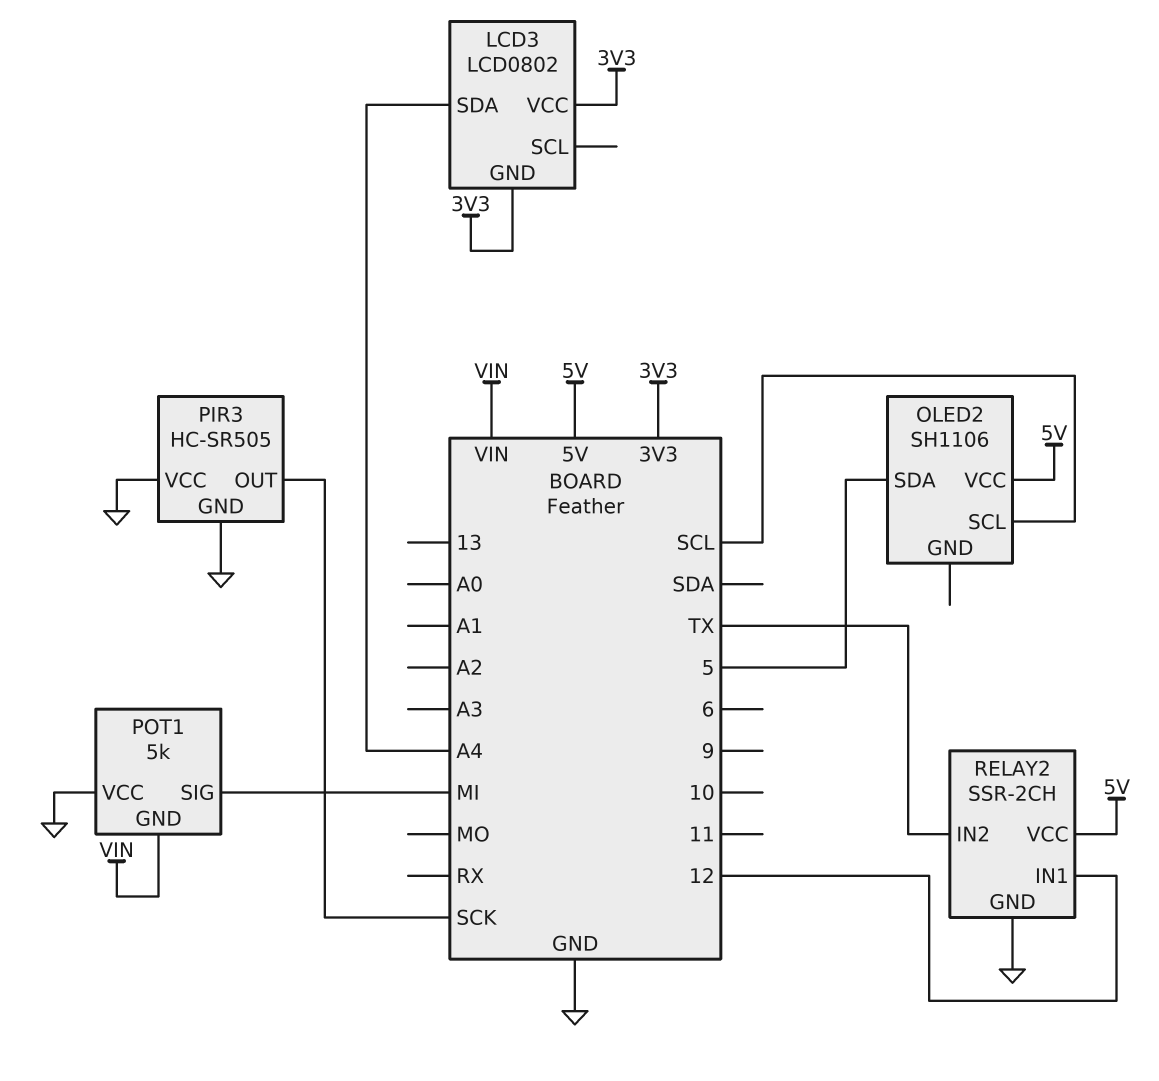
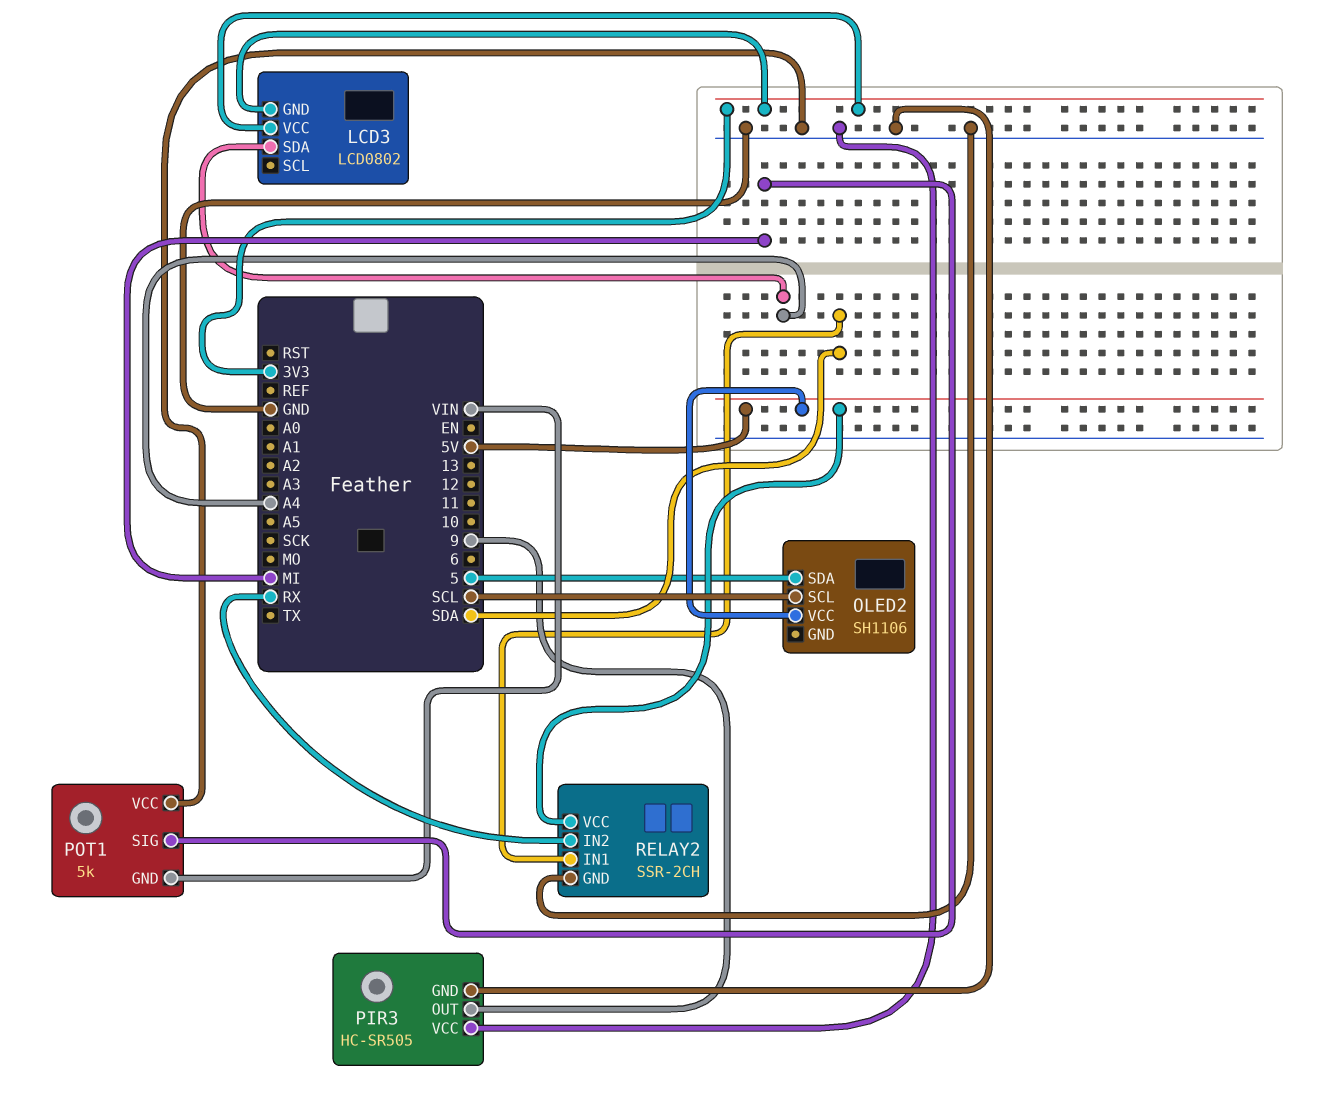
PIR3 pin OUT: SCK -> 9
RELAY2 pin IN1: 12 -> SDA
RELAY2 pin IN2: TX -> RX

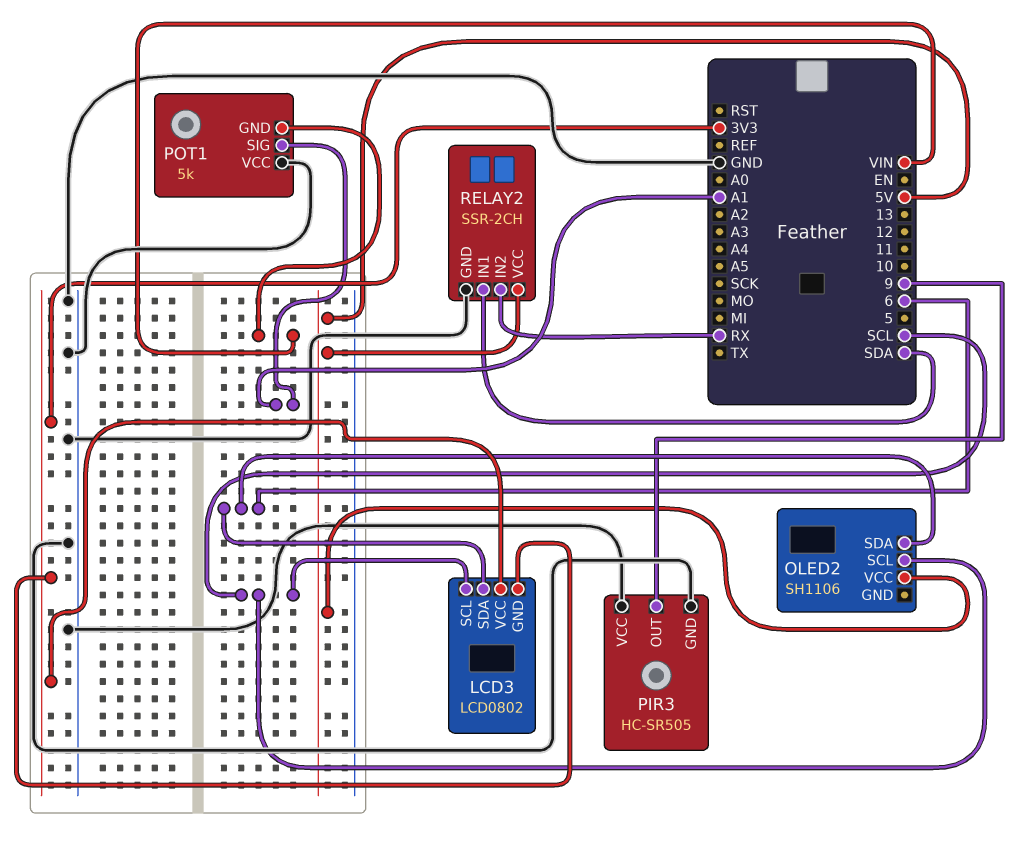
LCD3 pin SCL: none -> SCL
LCD3 pin SDA: A4 -> 6
OLED2 pin SDA: 5 -> 6
POT1 pin SIG: MI -> A1

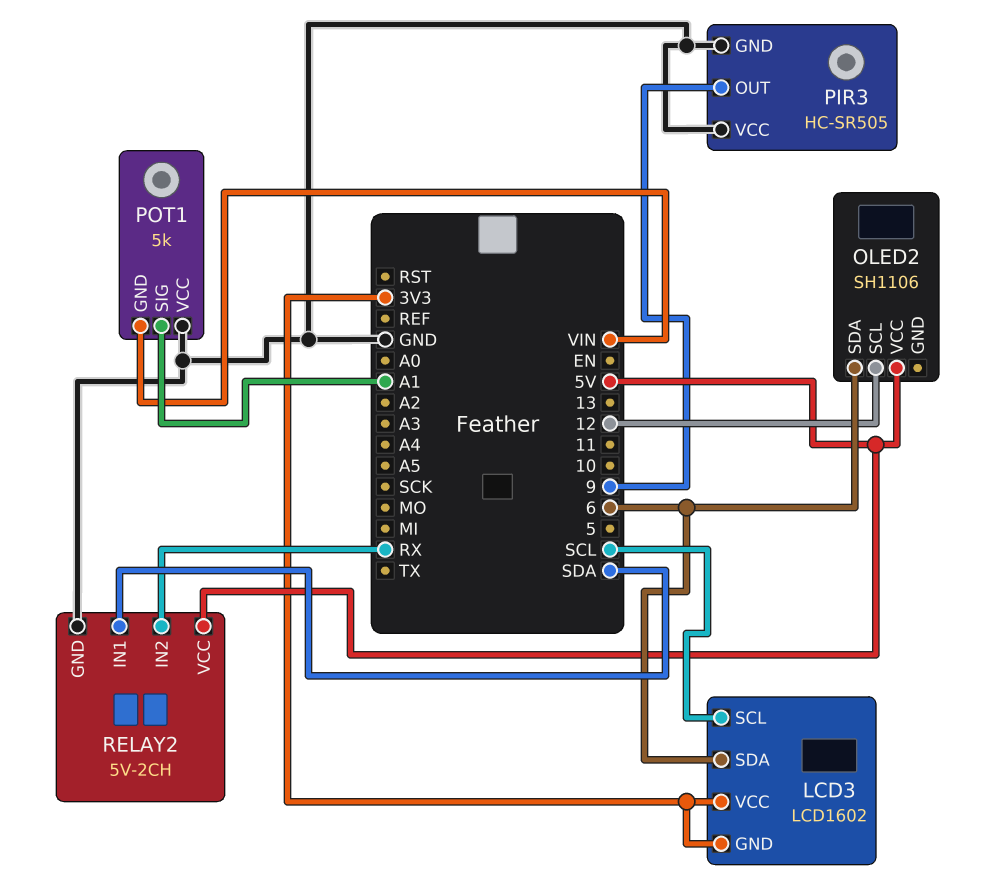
LCD3: LCD0802 -> LCD1602
OLED2 pin SCL: SCL -> 12
RELAY2: SSR-2CH -> 5V-2CH

